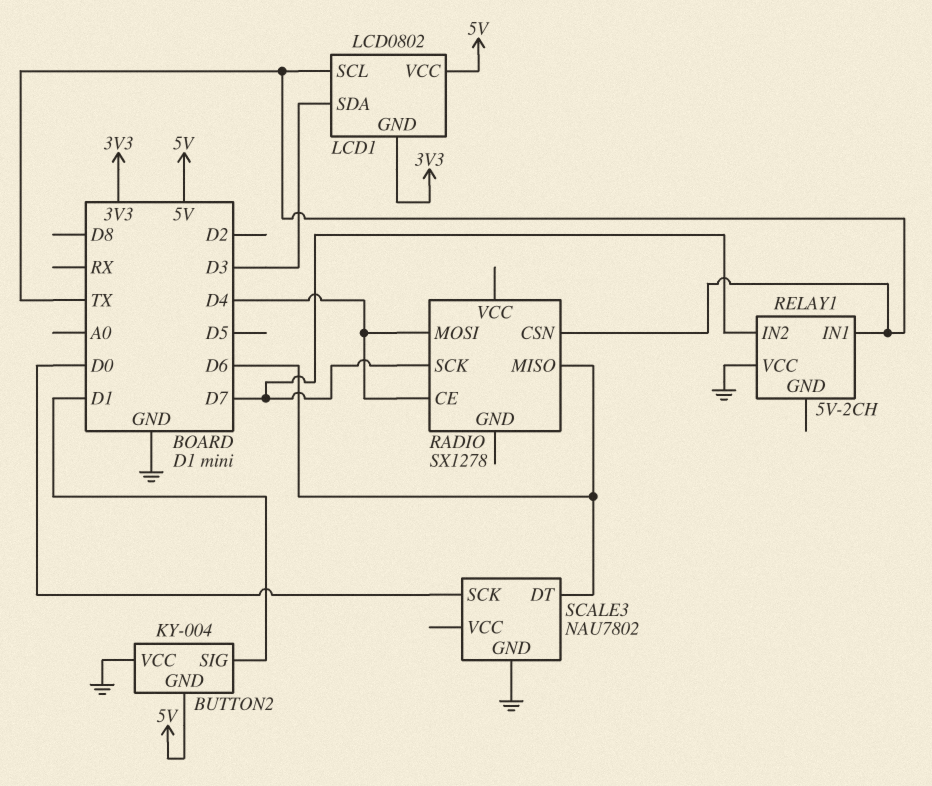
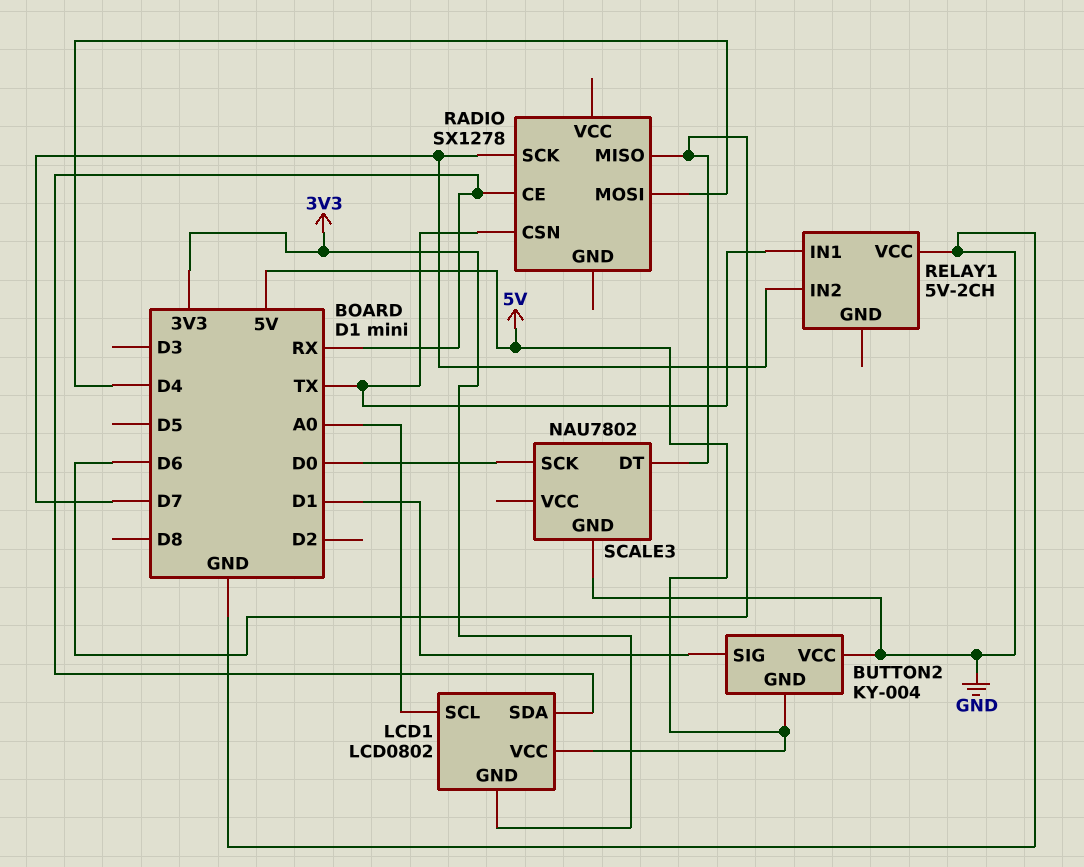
LCD1 pin SCL: TX -> A0
LCD1 pin SDA: D3 -> RX
RADIO pin CE: D4 -> RX

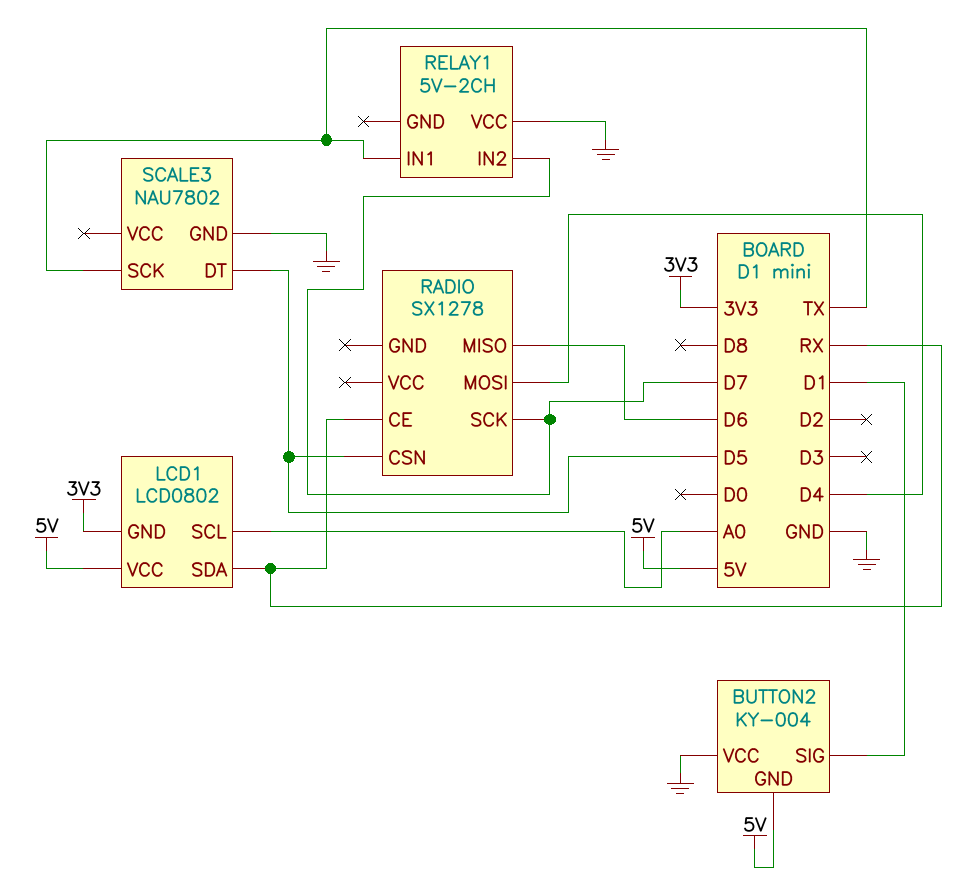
RADIO pin CSN: TX -> D5
SCALE3 pin DT: D6 -> D5
SCALE3 pin SCK: D0 -> TX

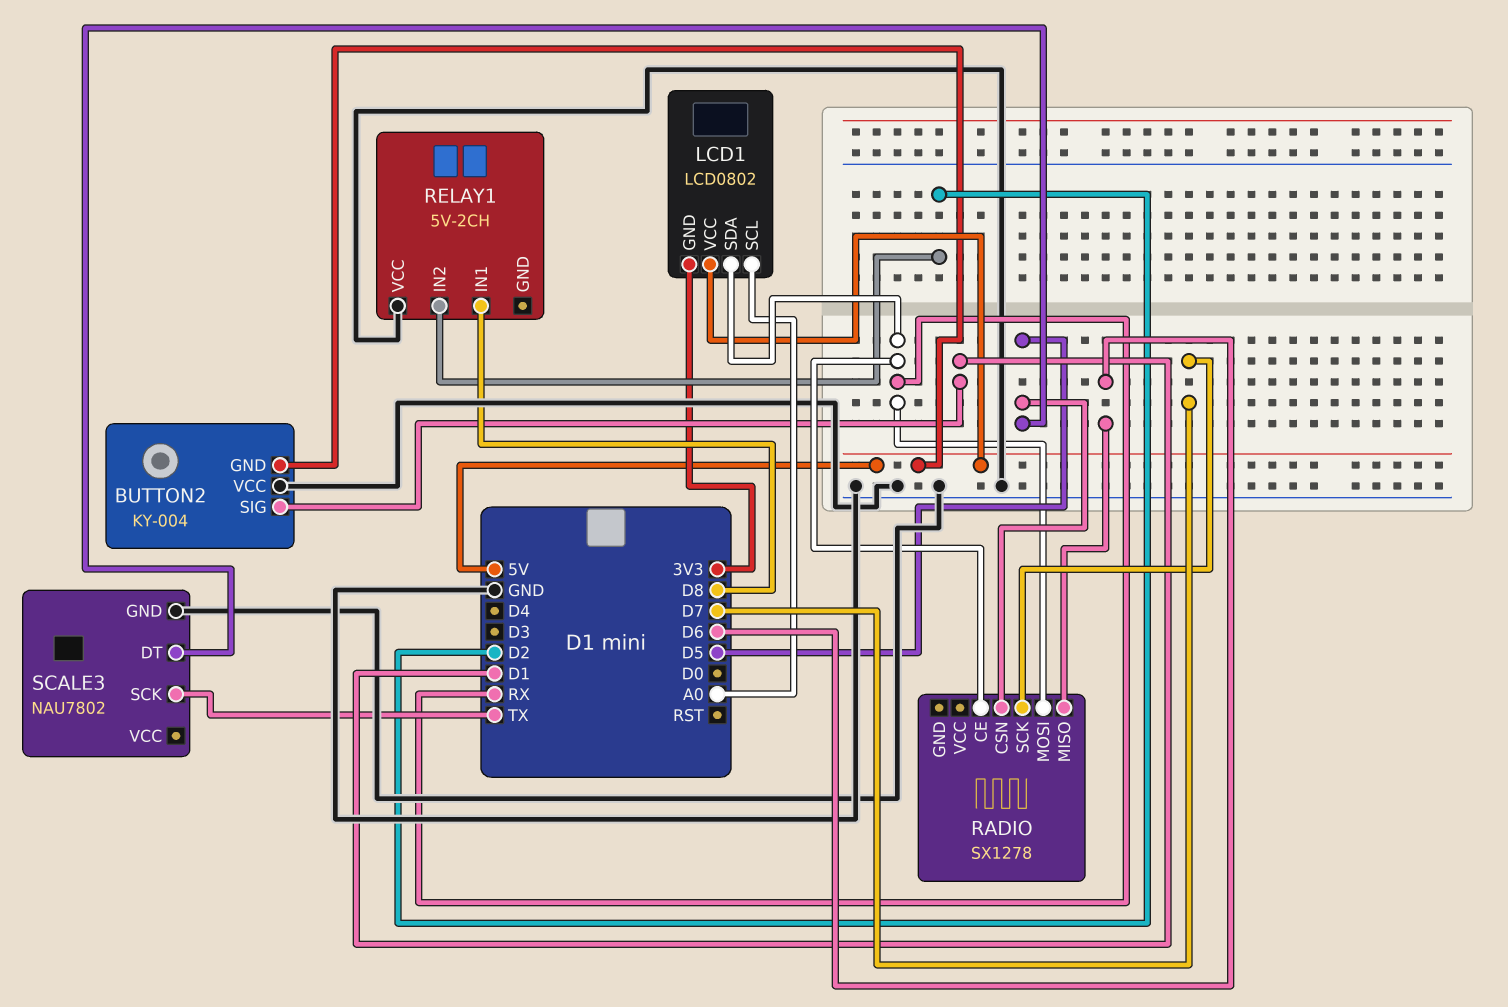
RADIO pin MOSI: D4 -> RX
RELAY1 pin IN1: TX -> D8
RELAY1 pin IN2: D7 -> D2

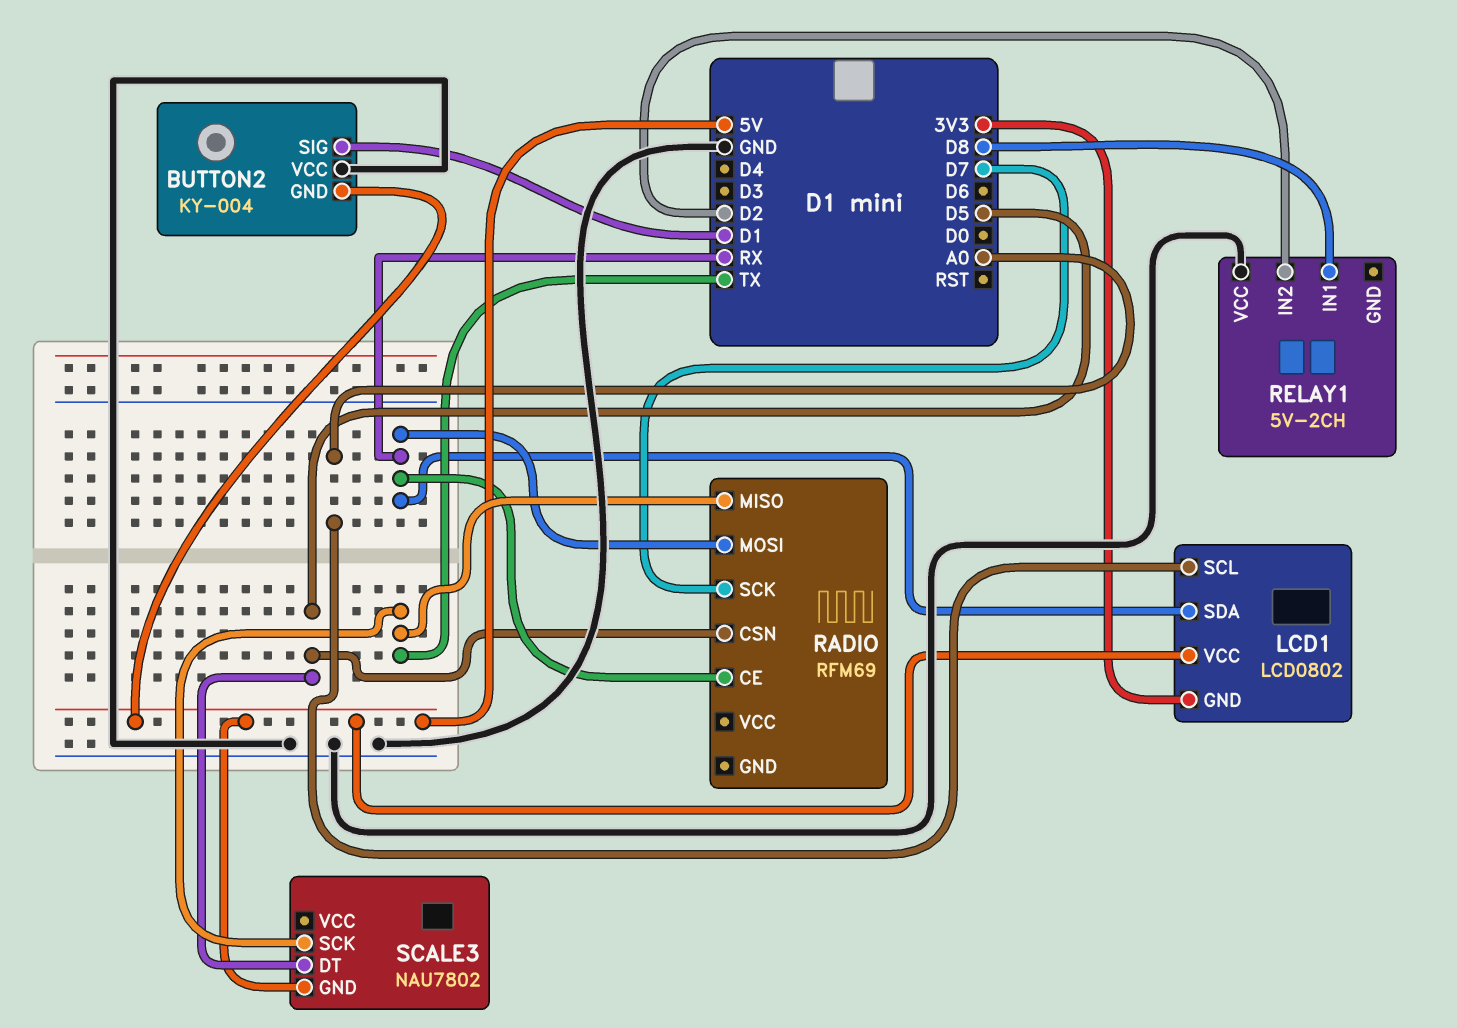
RADIO: SX1278 -> RFM69
RADIO pin MISO: D6 -> TX
SCALE3 pin GND: GND -> 5V

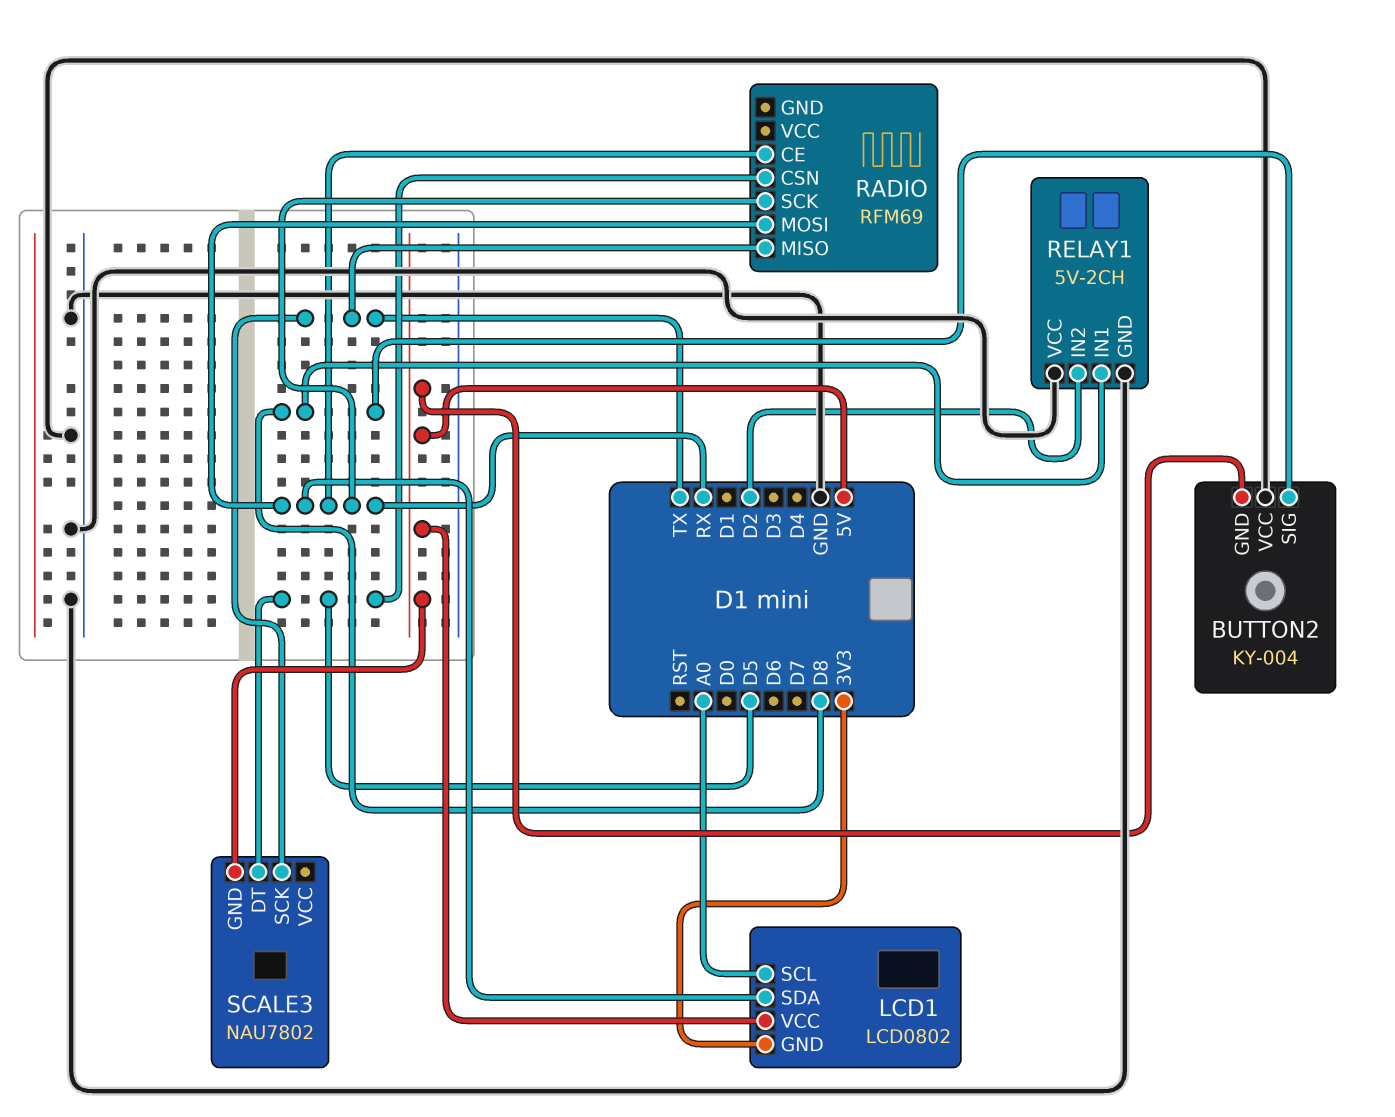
BUTTON2 pin SIG: D1 -> D8
RADIO pin SCK: D7 -> RX
RELAY1 pin GND: none -> GND

